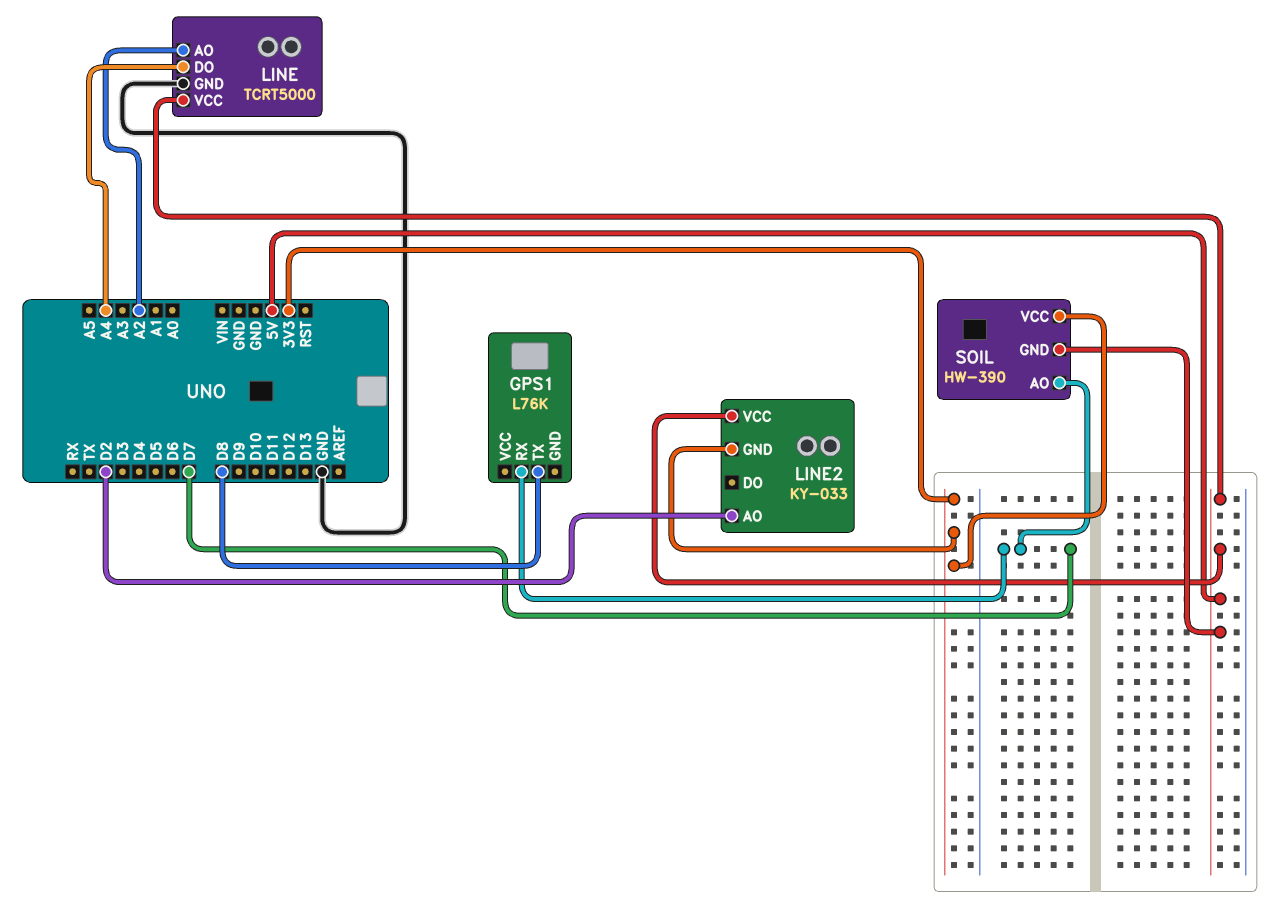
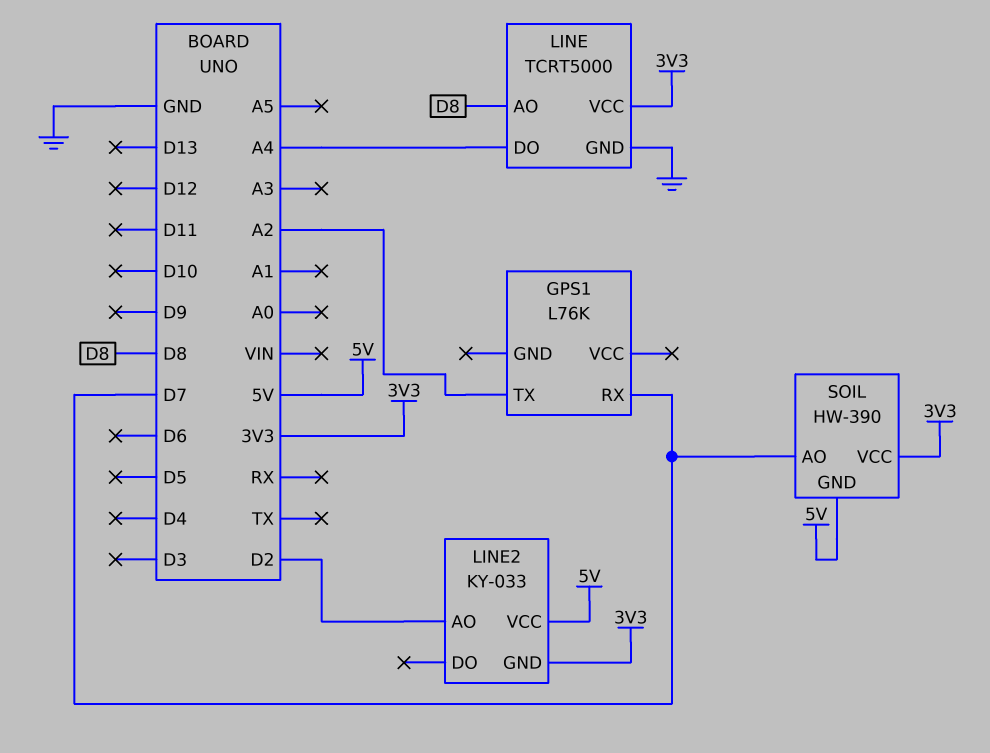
GPS1 pin TX: D8 -> A2
LINE pin AO: A2 -> D8
LINE pin VCC: 5V -> 3V3

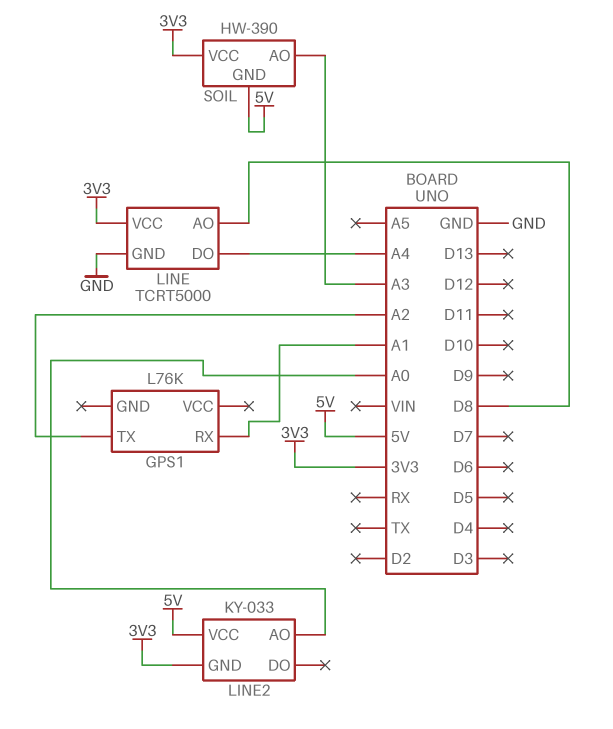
GPS1 pin RX: D7 -> A1
LINE2 pin AO: D2 -> A0
SOIL pin AO: D7 -> A3

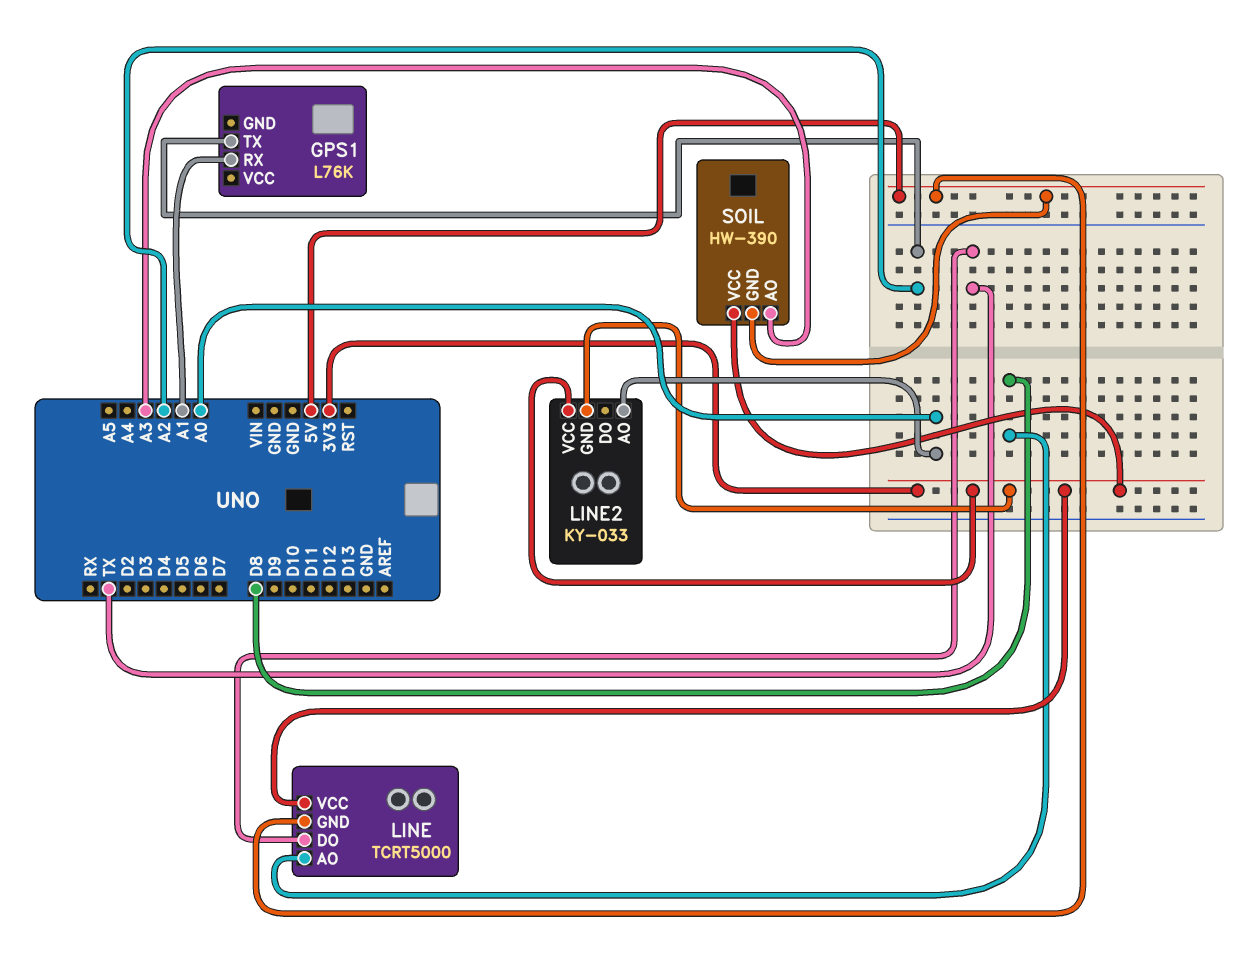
LINE pin DO: A4 -> TX
LINE pin GND: GND -> 5V
LINE2 pin VCC: 5V -> 3V3

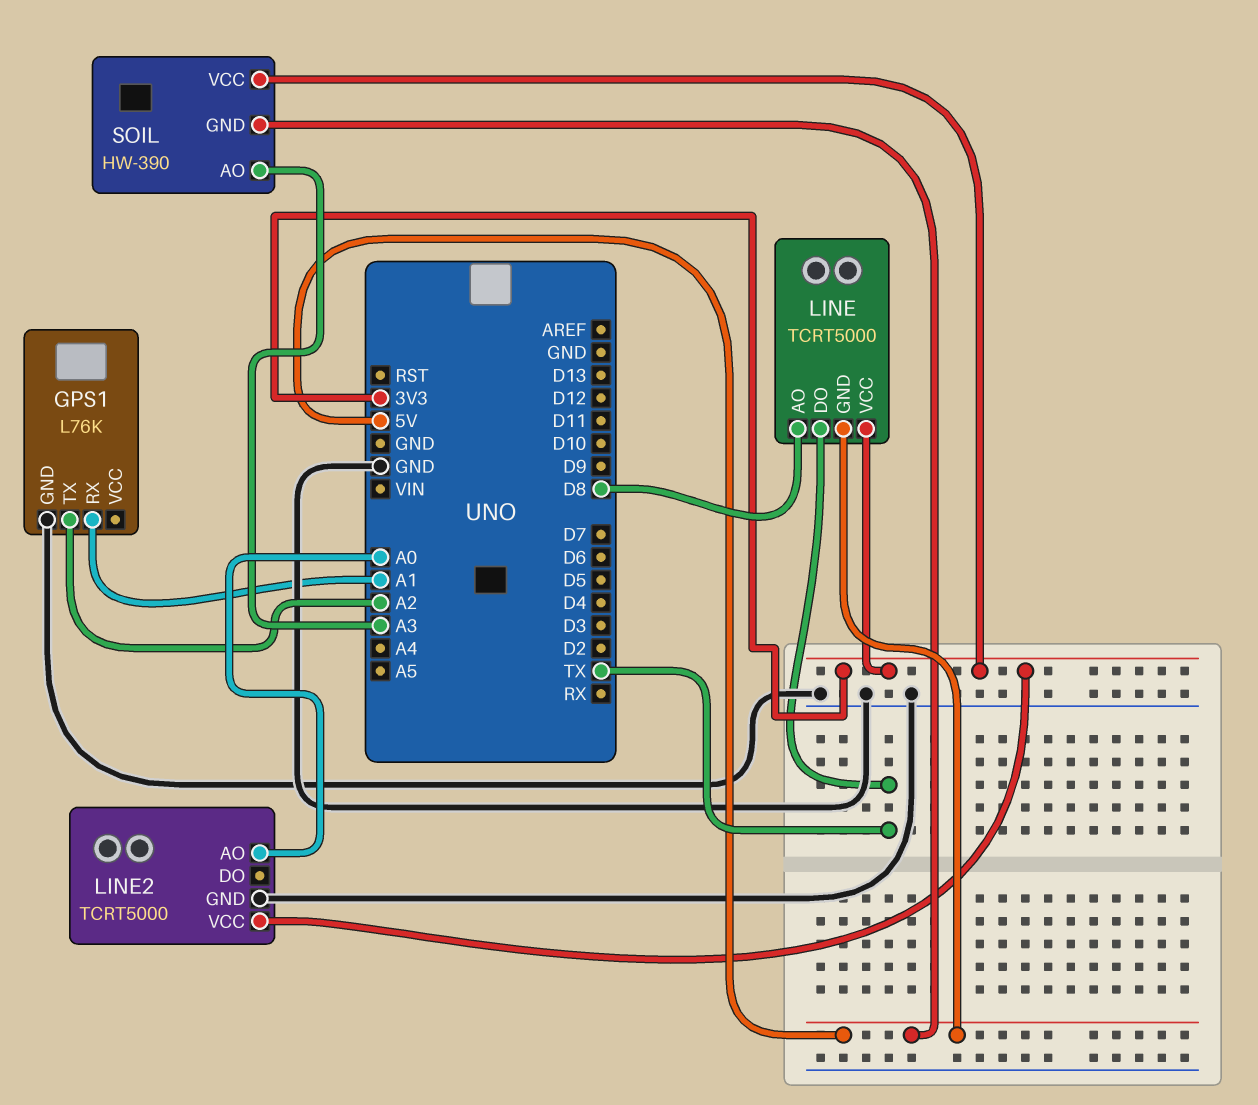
GPS1 pin GND: none -> GND
LINE2: KY-033 -> TCRT5000
LINE2 pin GND: 3V3 -> GND

